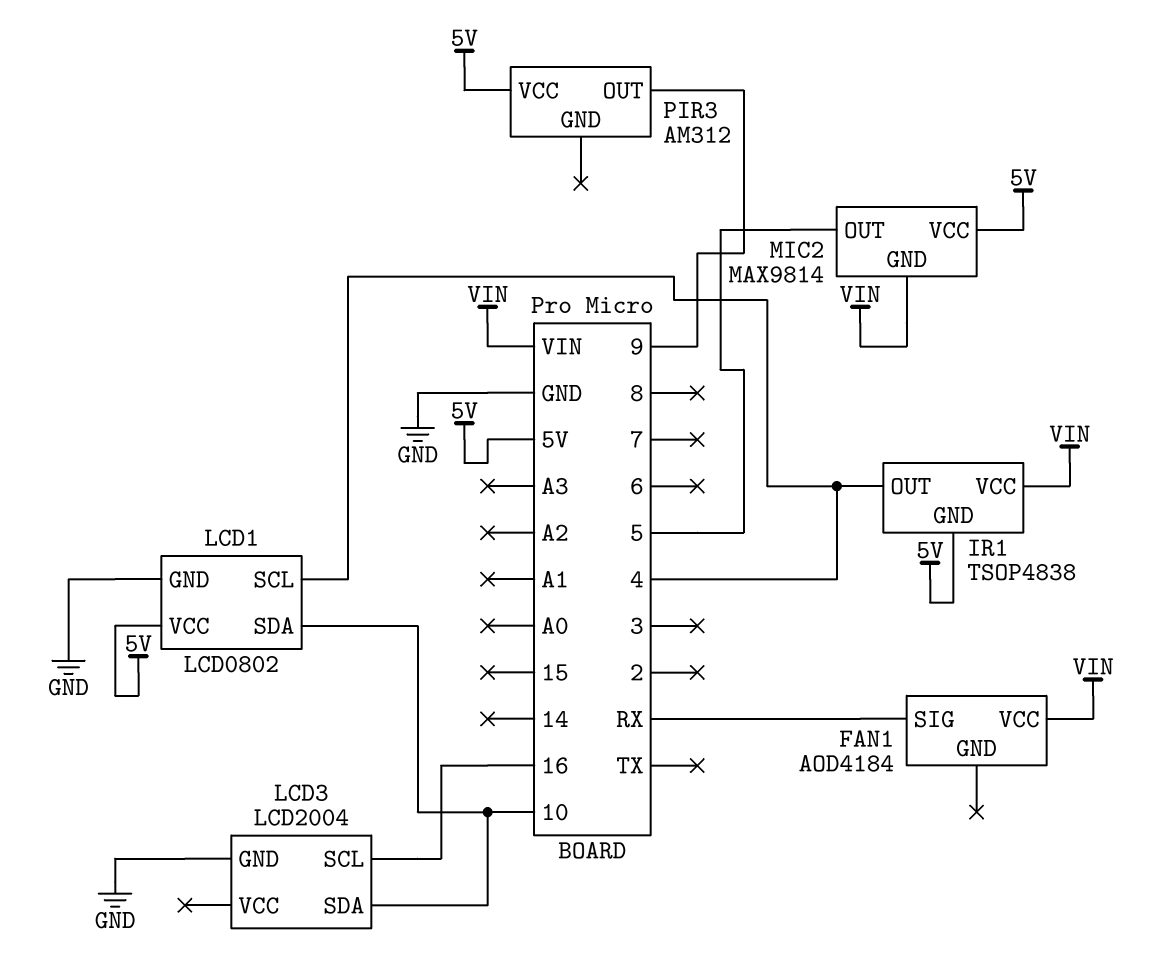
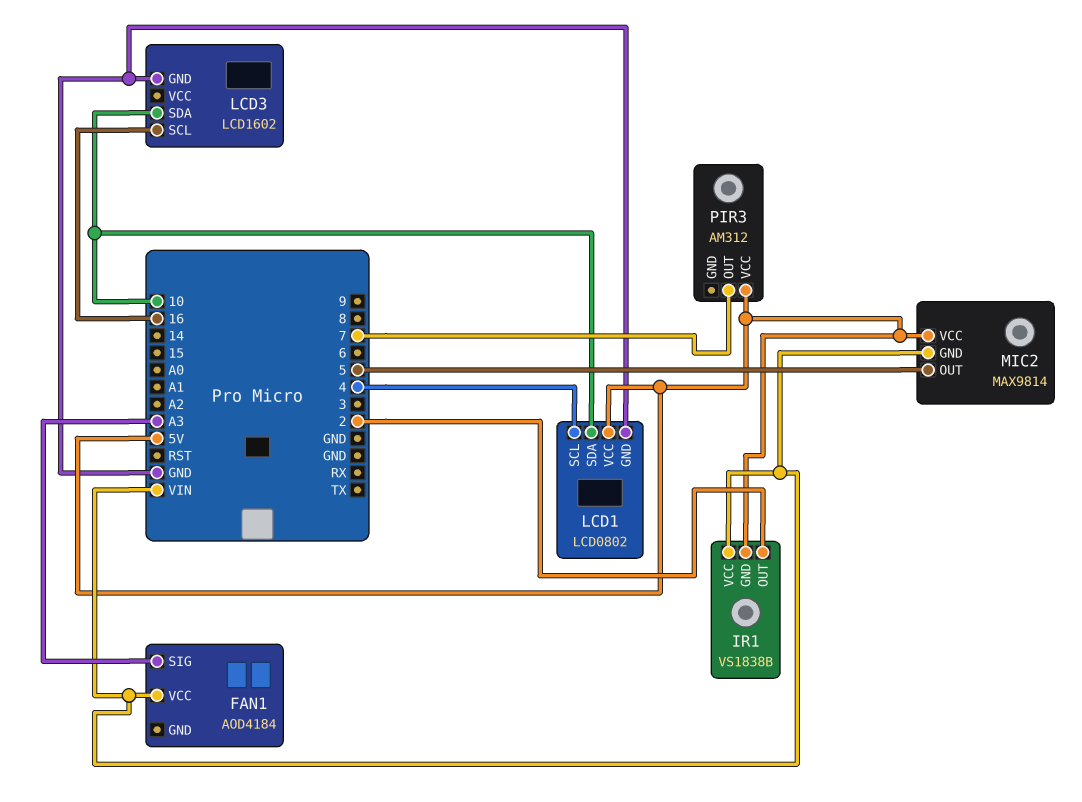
FAN1 pin SIG: RX -> A3
IR1: TSOP4838 -> VS1838B
IR1 pin OUT: 4 -> 2
LCD3: LCD2004 -> LCD1602
PIR3 pin OUT: 9 -> 7

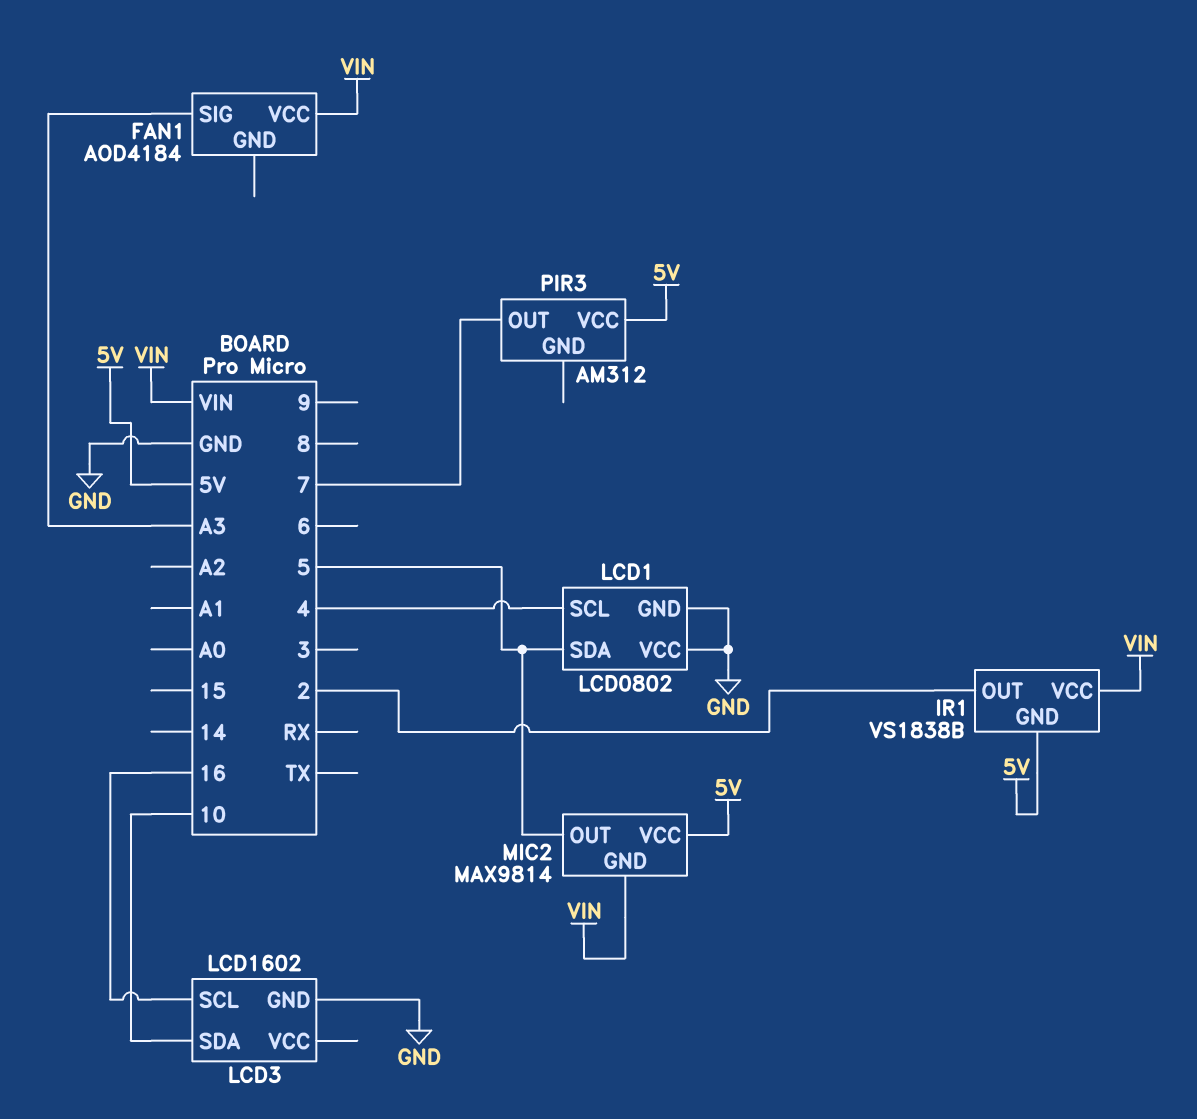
LCD1 pin SDA: 10 -> 5
LCD1 pin VCC: 5V -> GND

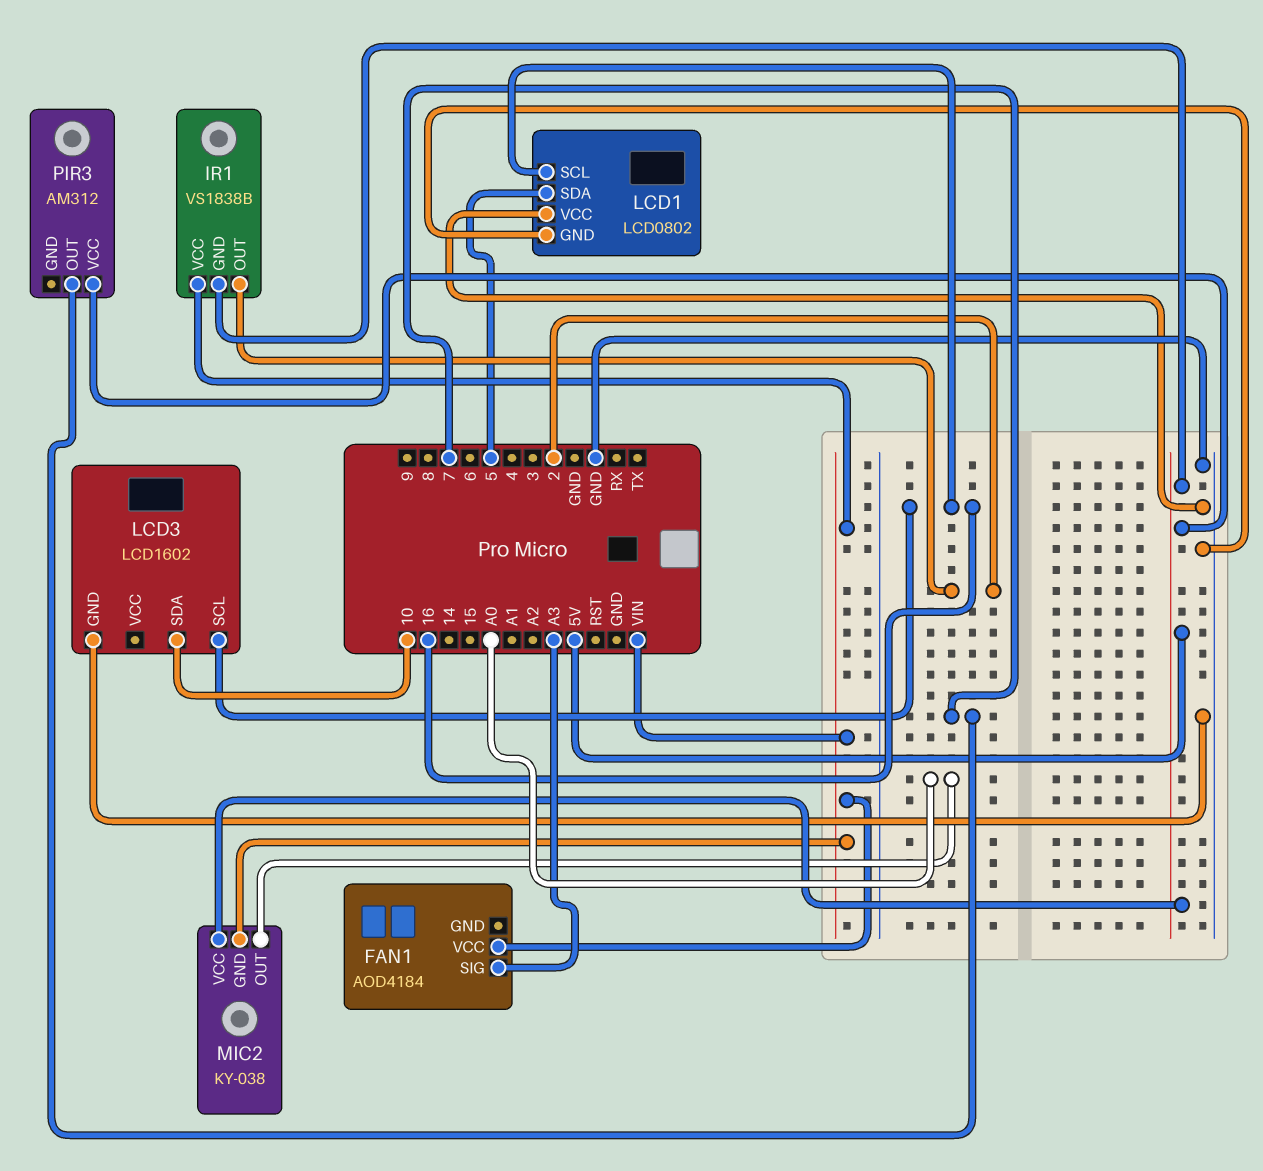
LCD1 pin SCL: 4 -> 16
MIC2: MAX9814 -> KY-038
MIC2 pin OUT: 5 -> A0

